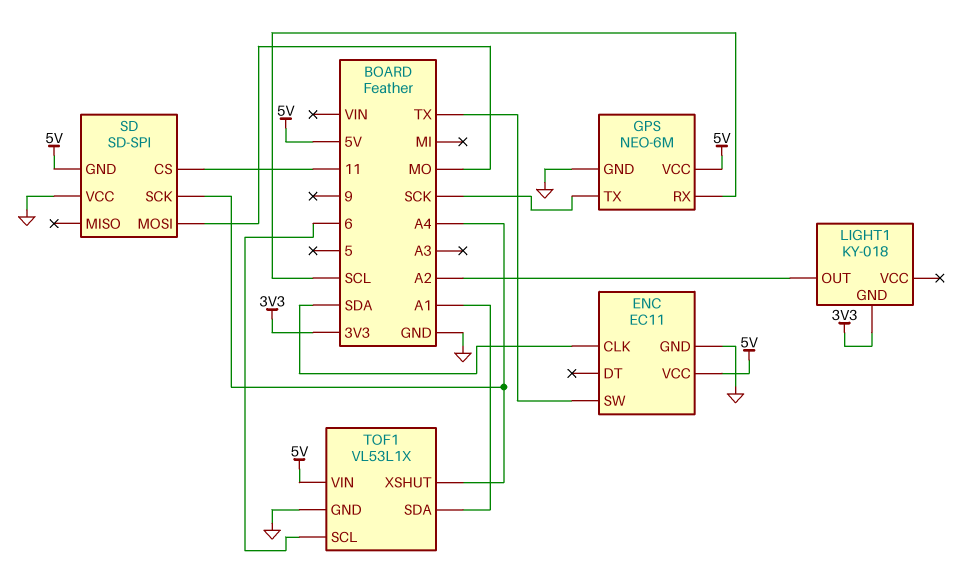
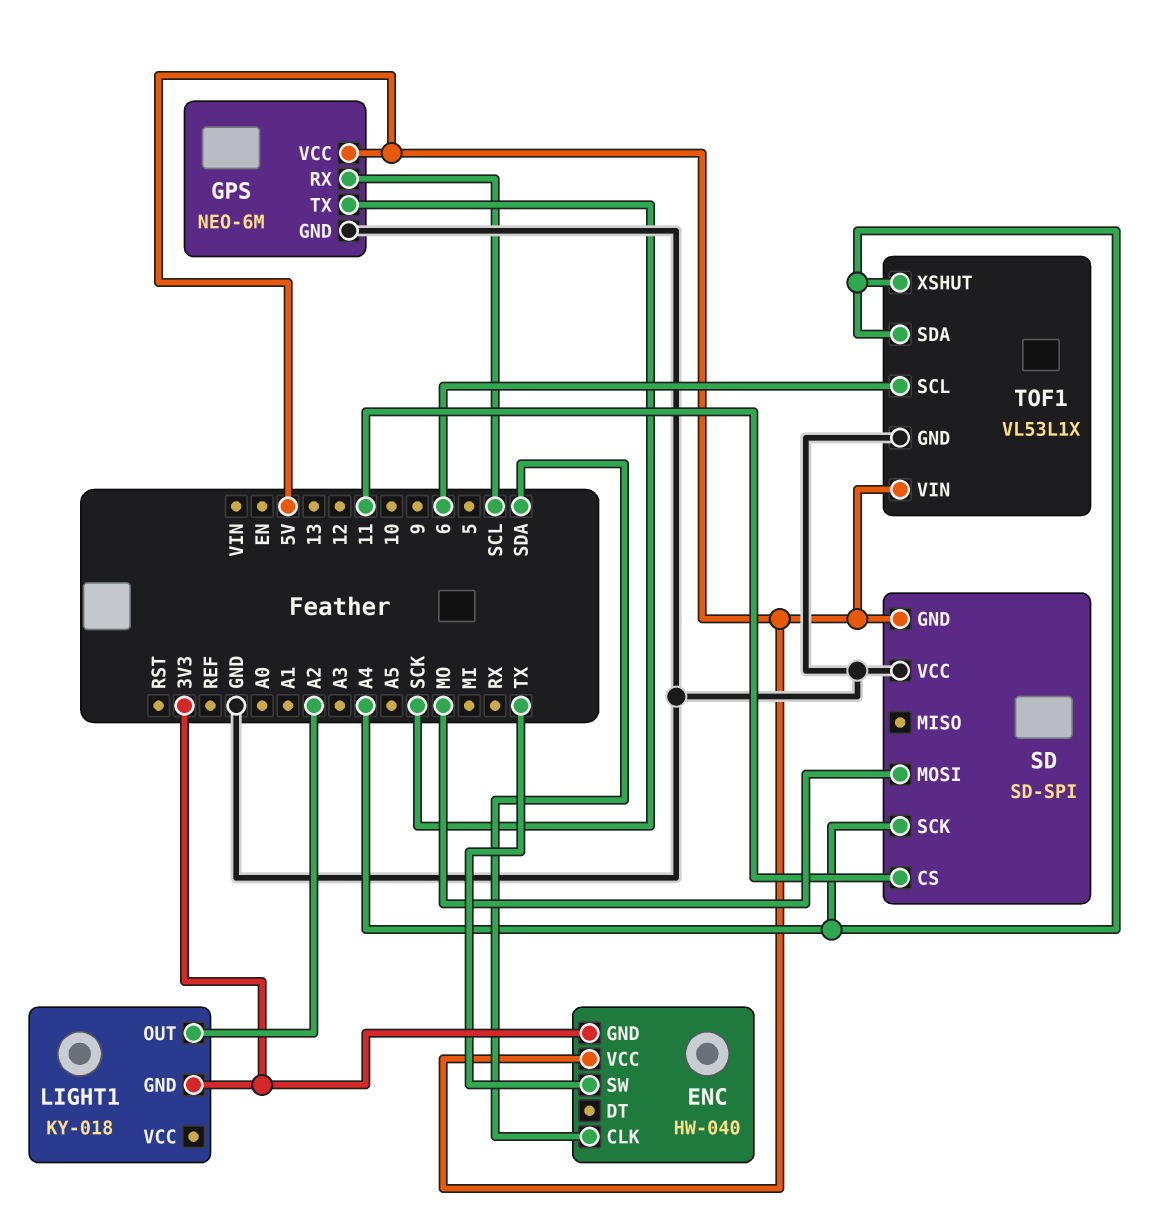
ENC: EC11 -> HW-040
ENC pin GND: GND -> 3V3
TOF1 pin SDA: A1 -> A4

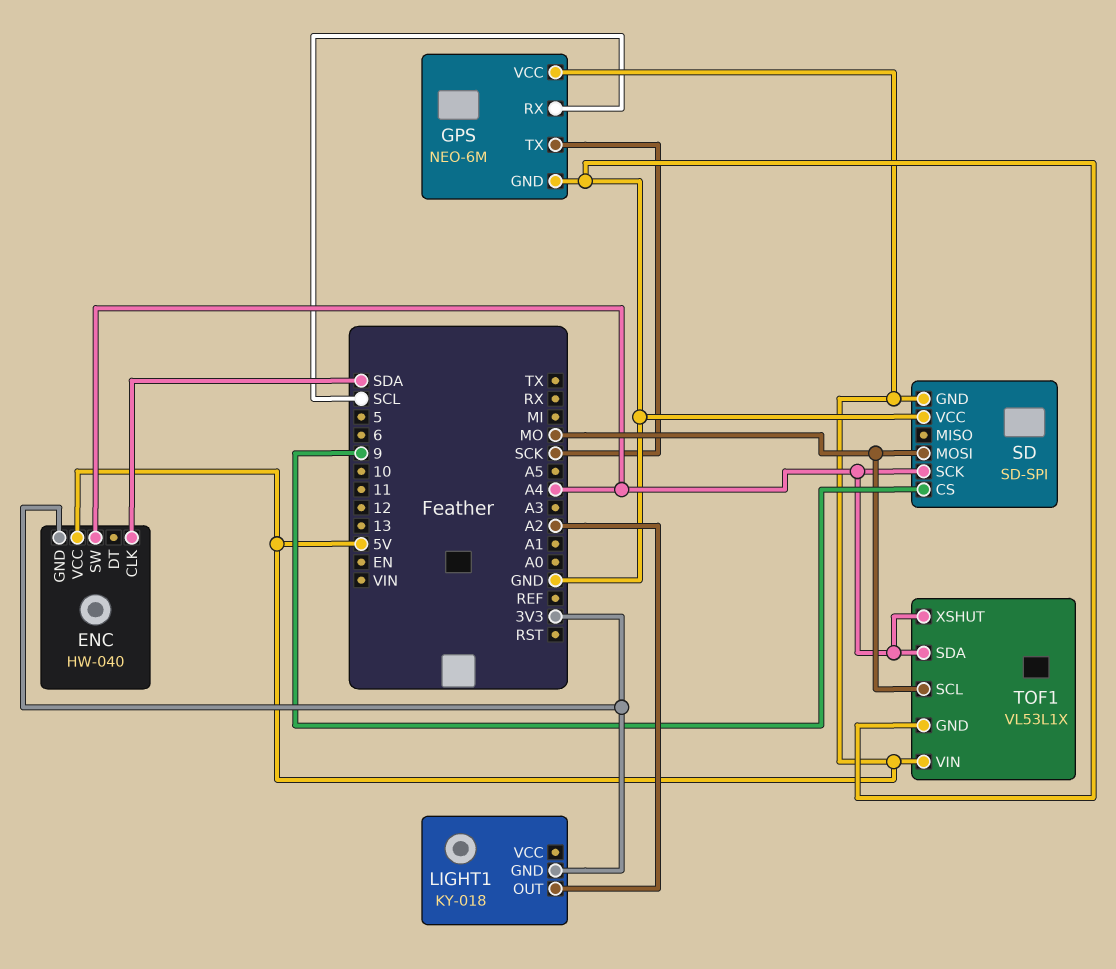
ENC pin SW: TX -> A4
SD pin CS: 11 -> 9
TOF1 pin SCL: 6 -> MO

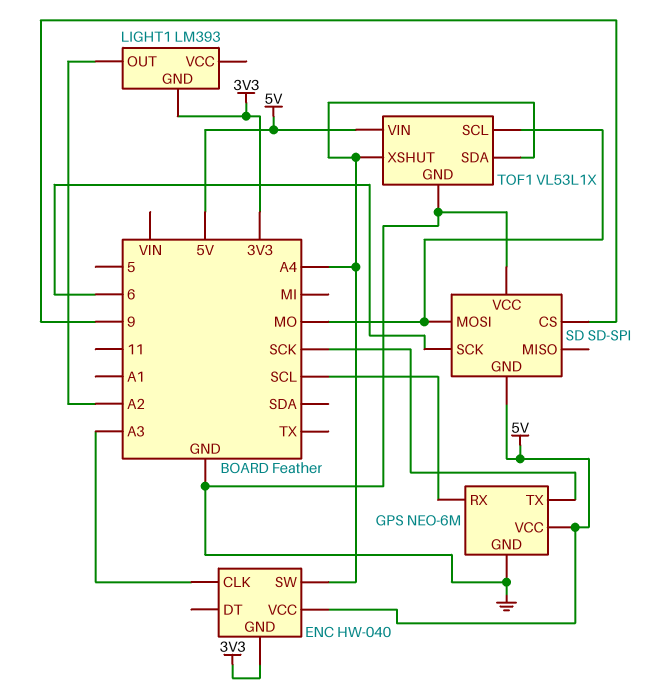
ENC pin CLK: SDA -> A3
LIGHT1: KY-018 -> LM393
SD pin SCK: A4 -> 6

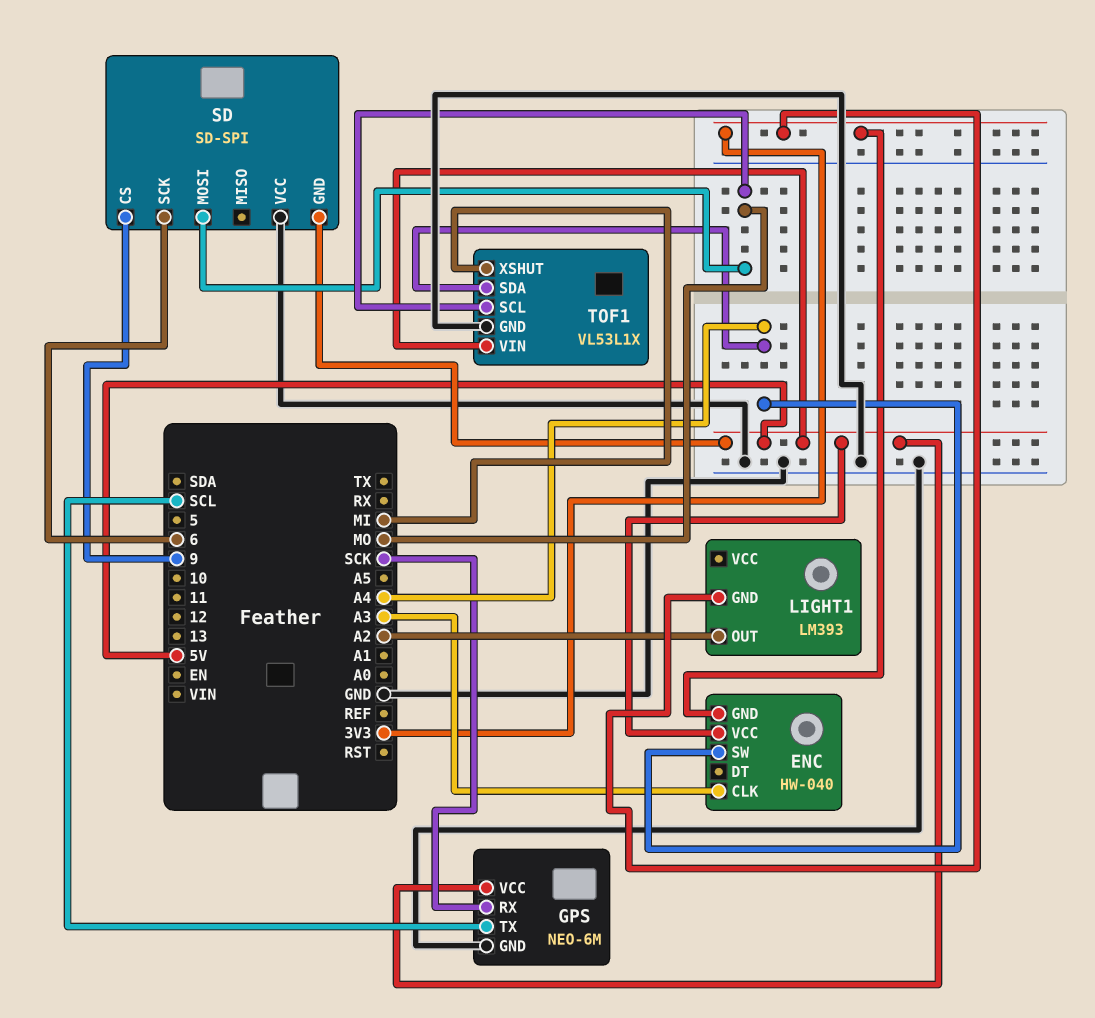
GPS pin RX: SCL -> SCK
GPS pin TX: SCK -> SCL
TOF1 pin XSHUT: A4 -> MI

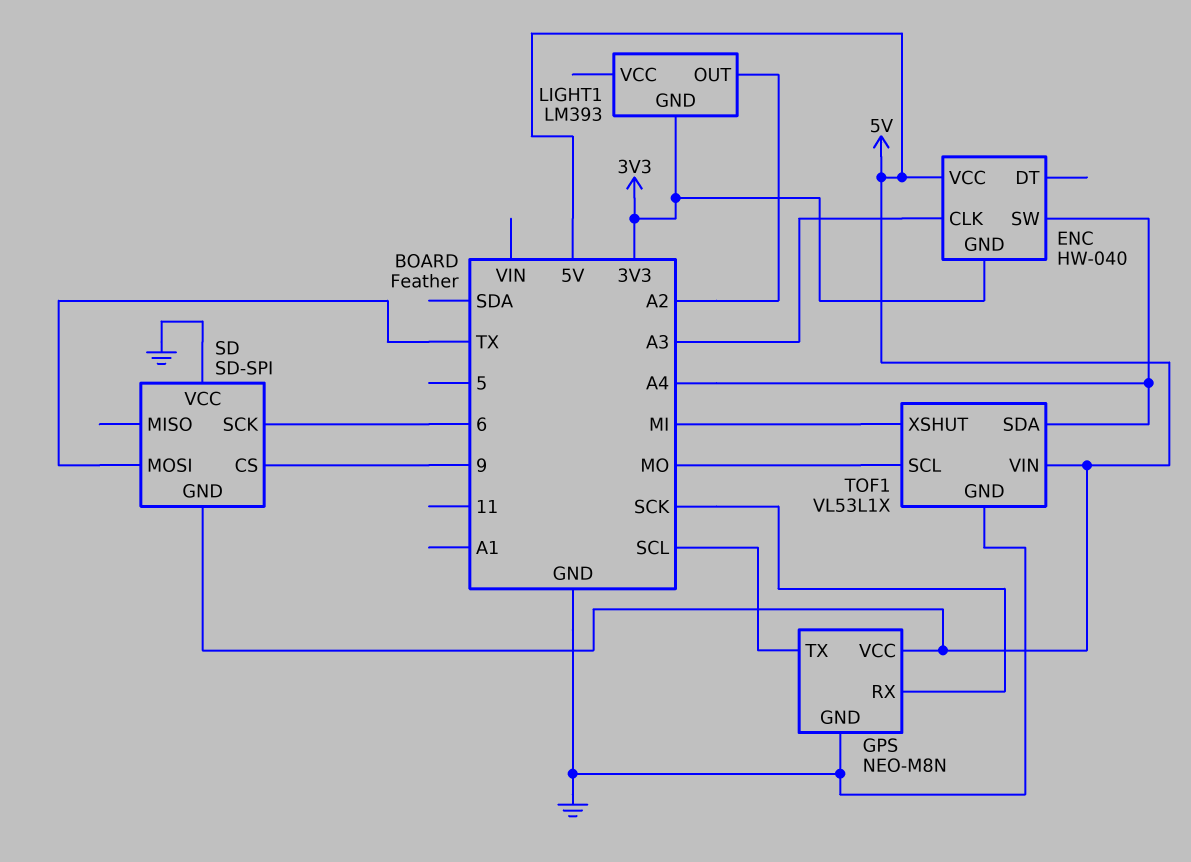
GPS: NEO-6M -> NEO-M8N
SD pin MOSI: MO -> TX

